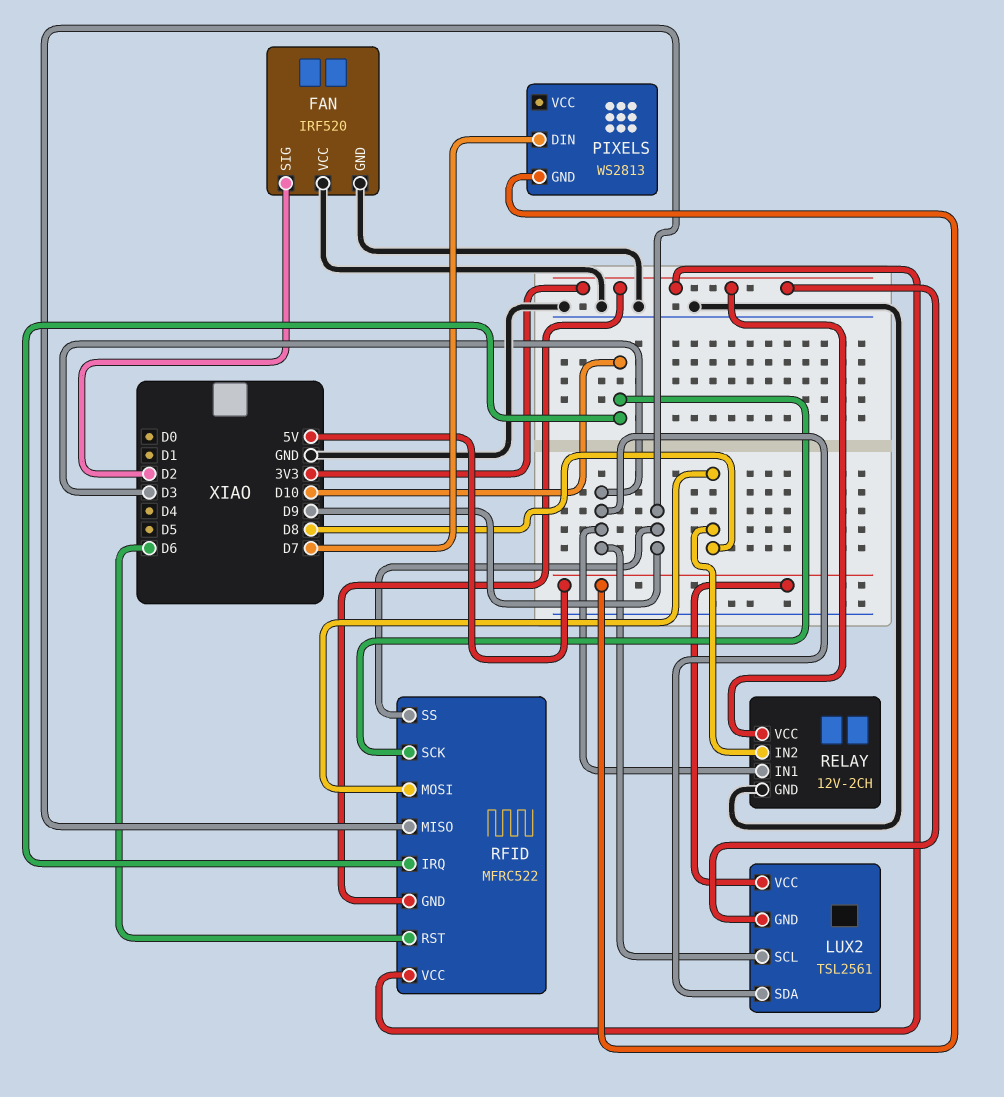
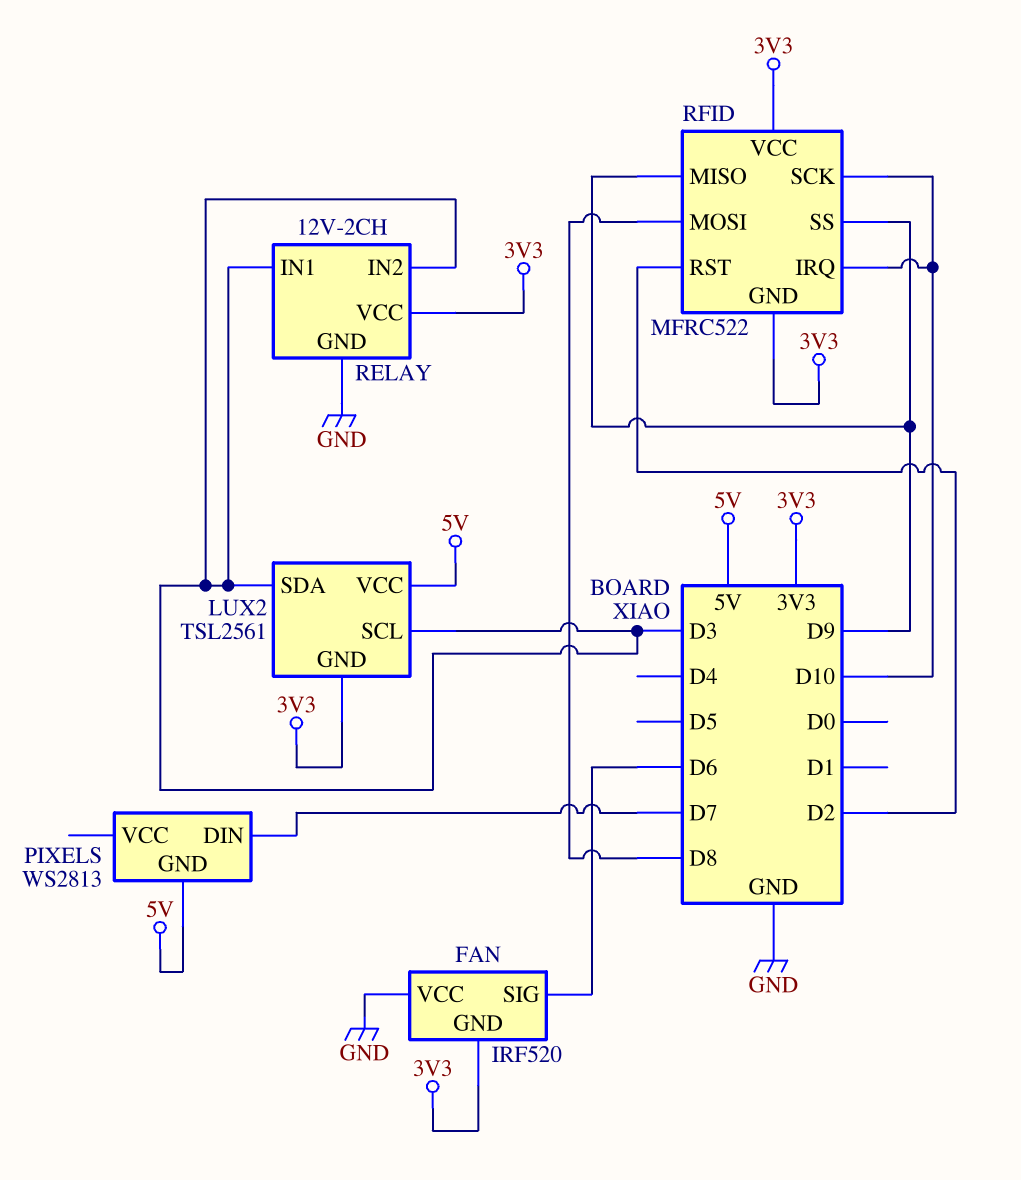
FAN pin GND: GND -> 3V3
FAN pin SIG: D2 -> D6
RELAY pin IN2: D8 -> D3
RFID pin RST: D6 -> D2

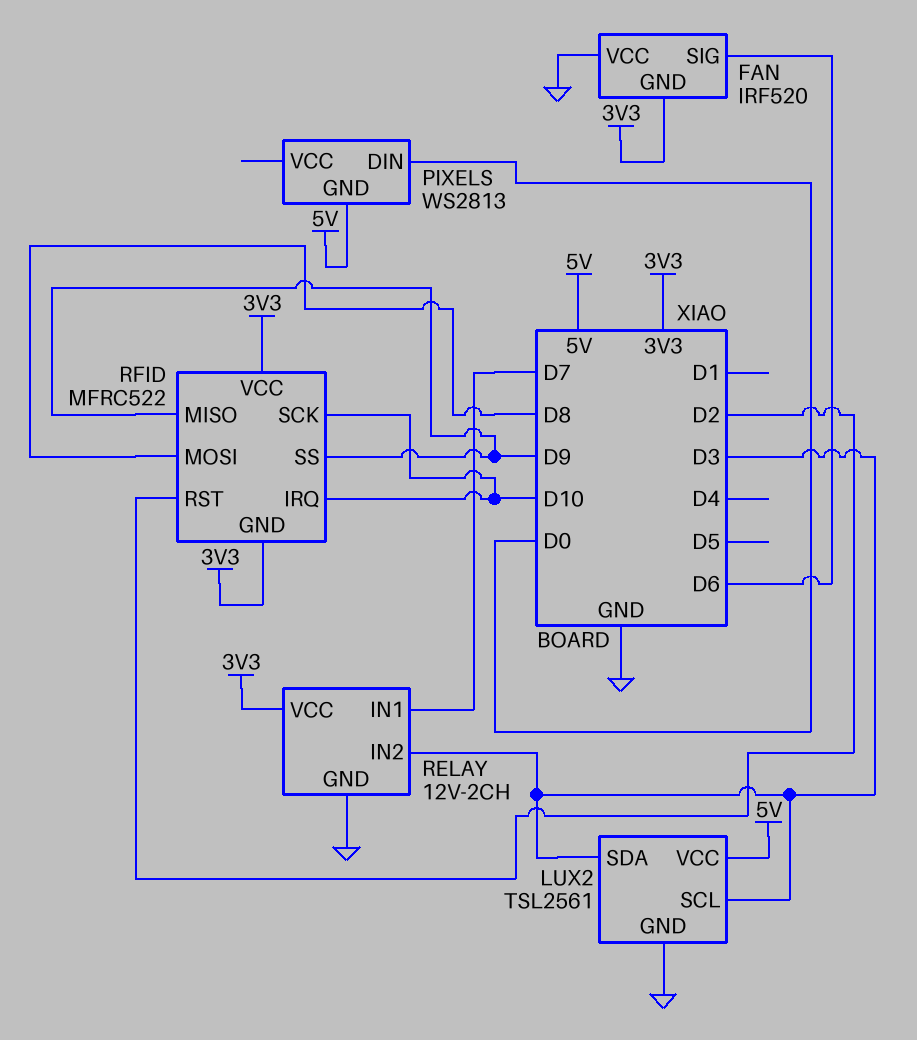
LUX2 pin GND: 3V3 -> GND
PIXELS pin DIN: D7 -> D0
RELAY pin IN1: D3 -> D7

